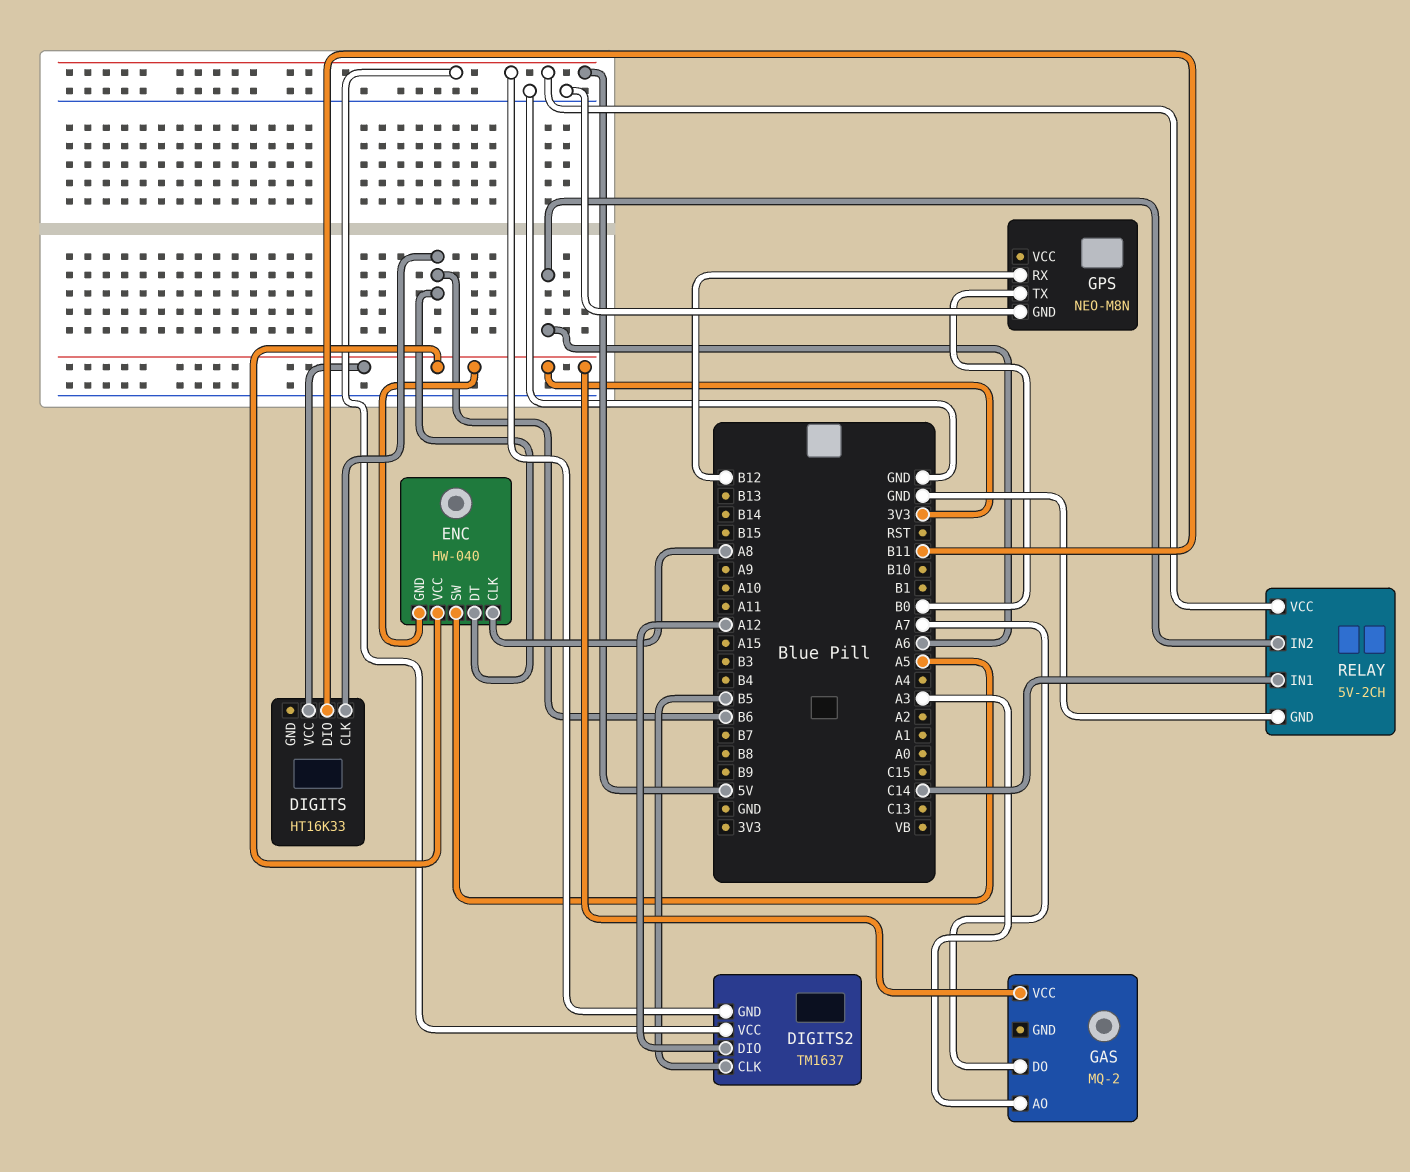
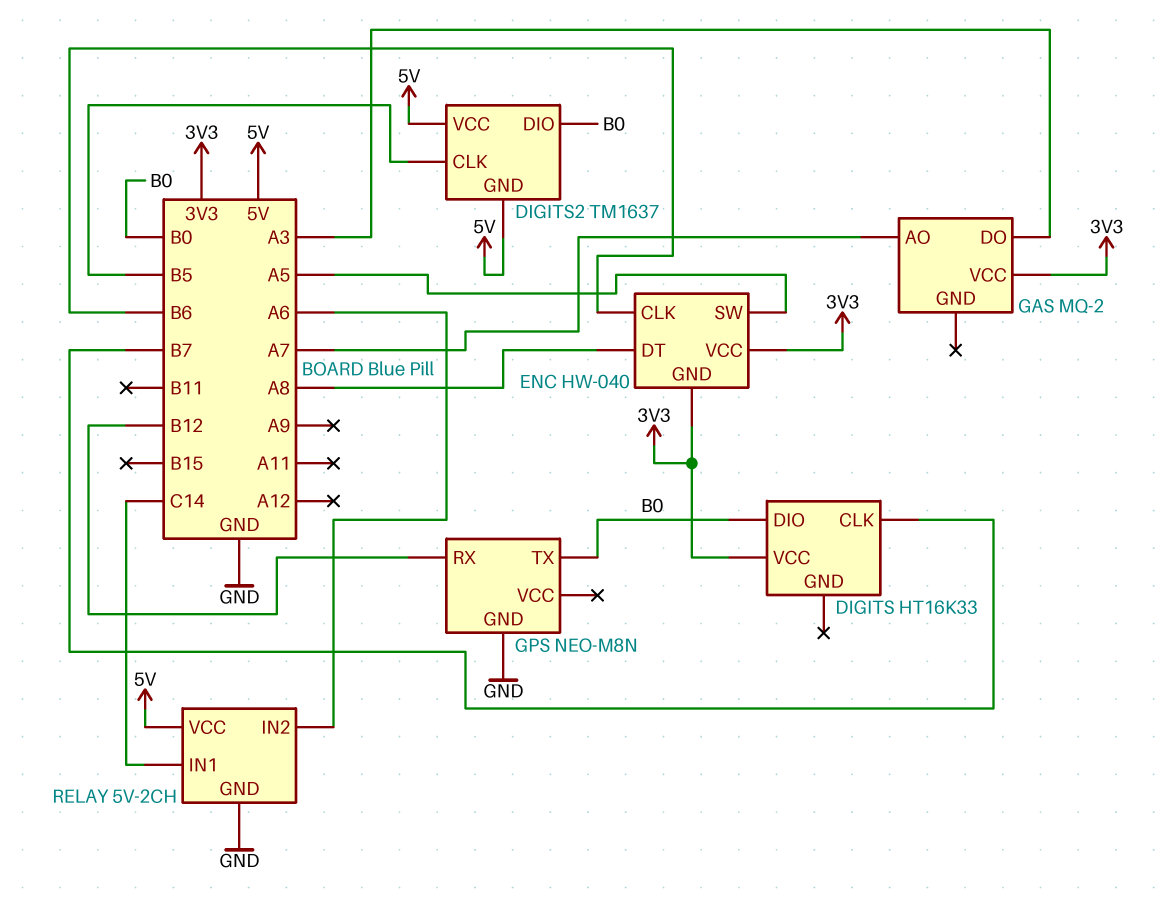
DIGITS pin CLK: B6 -> B7
DIGITS pin DIO: B11 -> B0
DIGITS2 pin DIO: A12 -> B0
ENC pin CLK: A8 -> B6
ENC pin DT: B6 -> A8
GAS pin AO: A3 -> A7
GAS pin DO: A7 -> A3

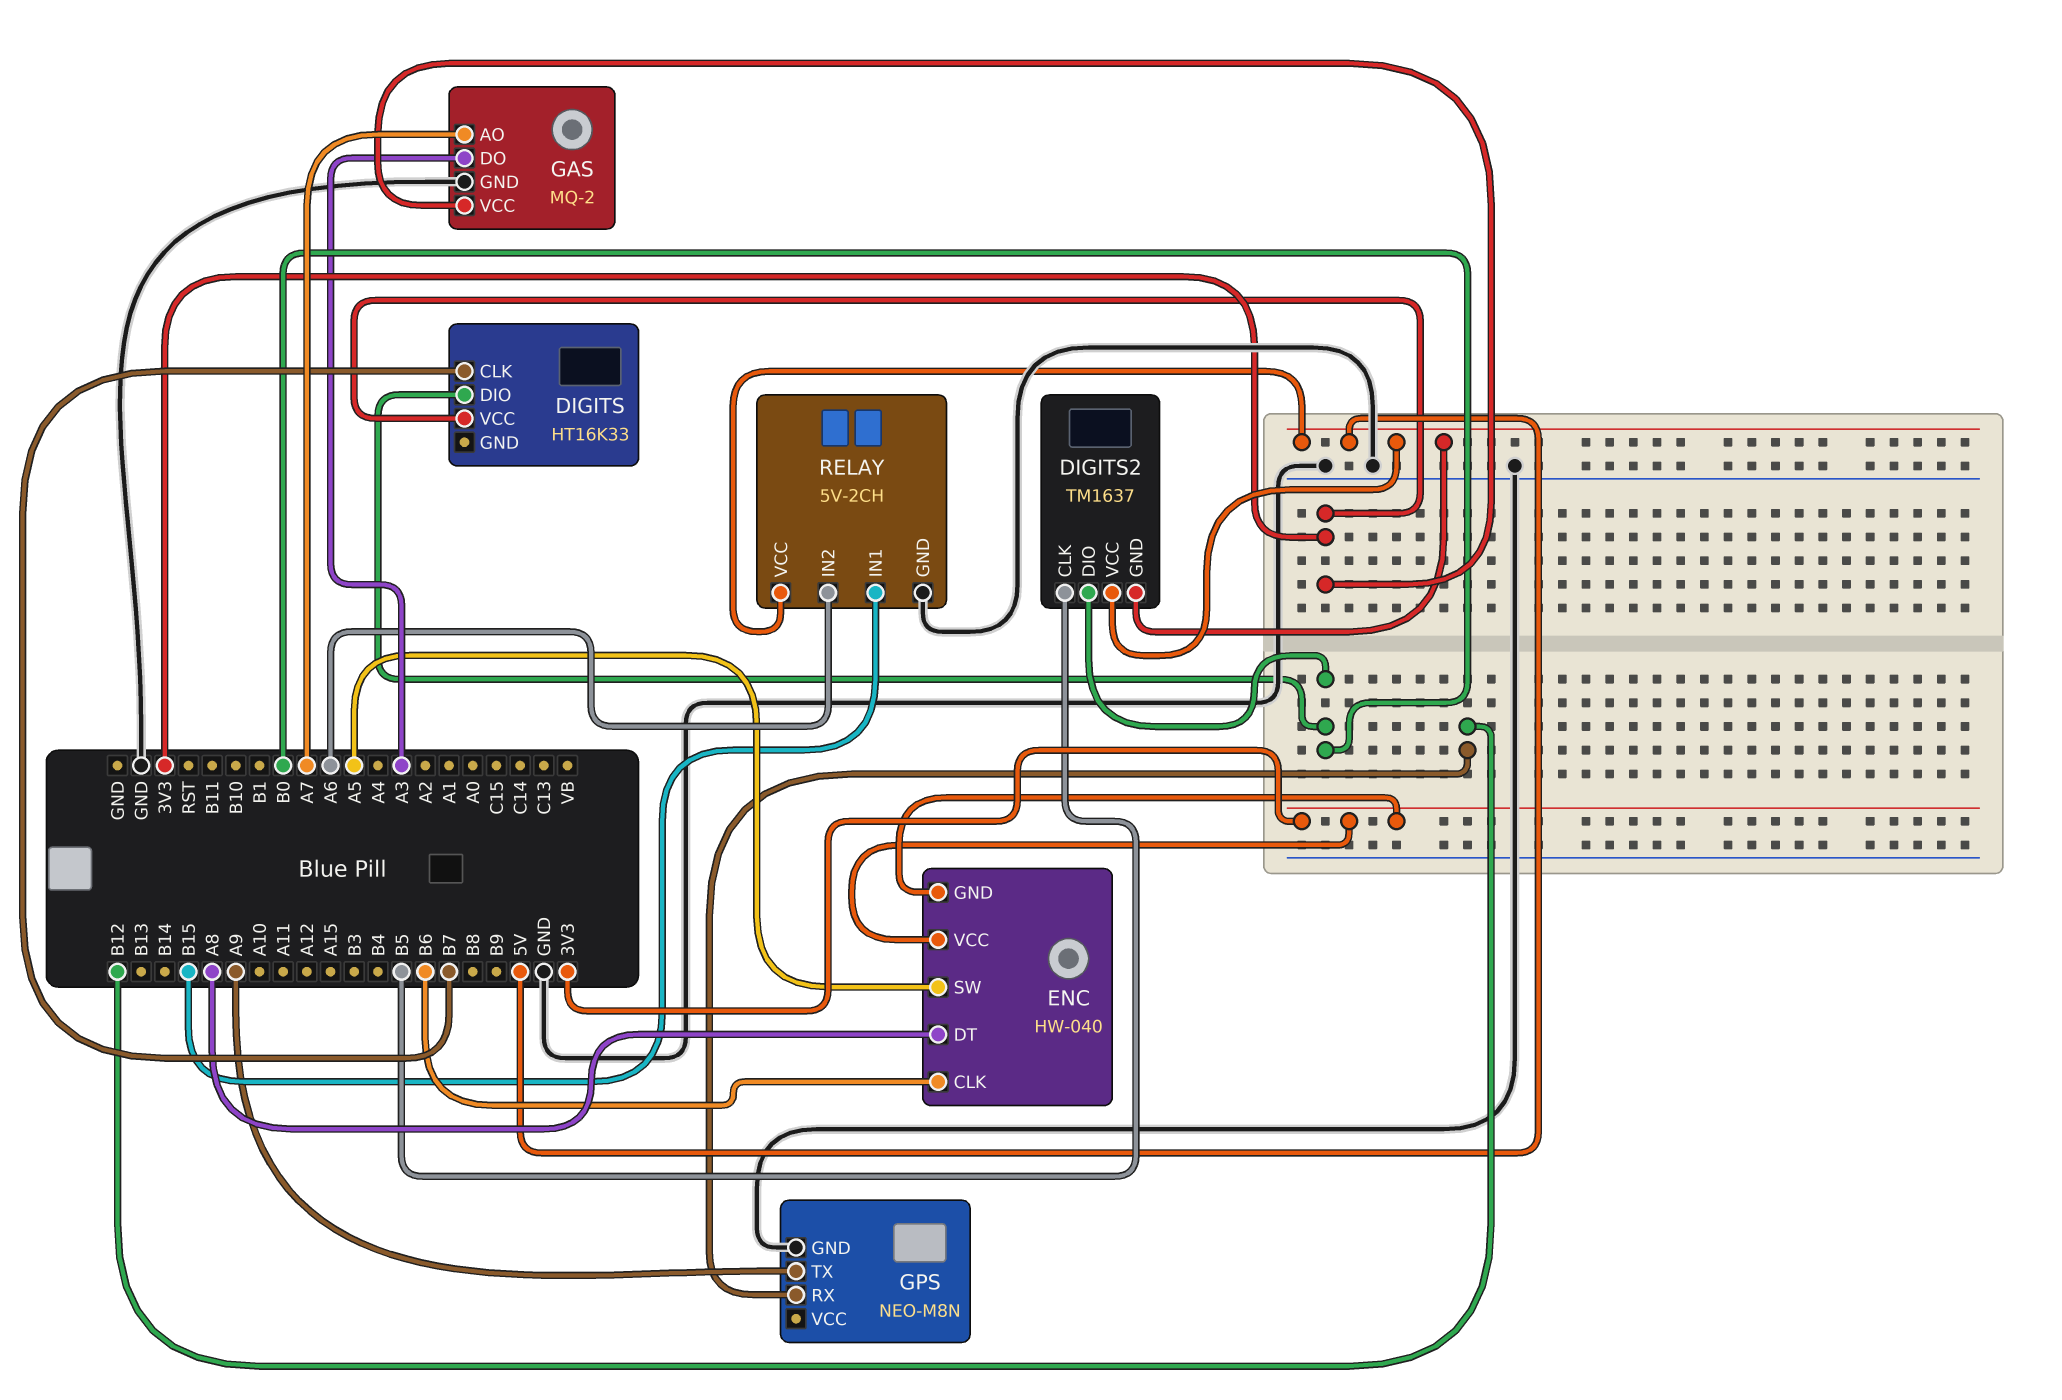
GAS pin GND: none -> GND
GPS pin TX: B0 -> A9
RELAY pin IN1: C14 -> B15

